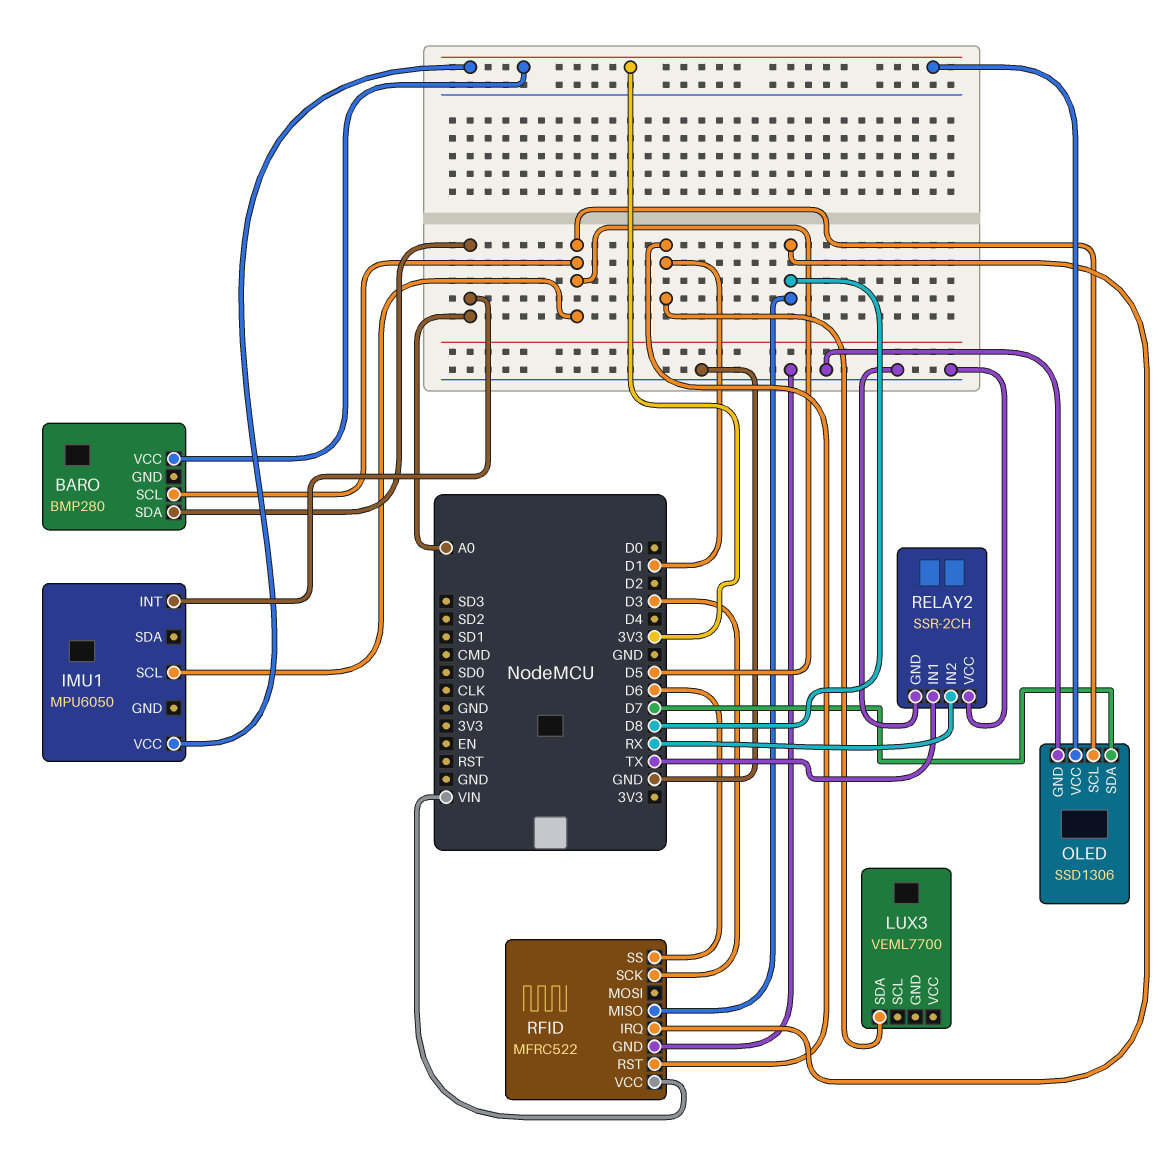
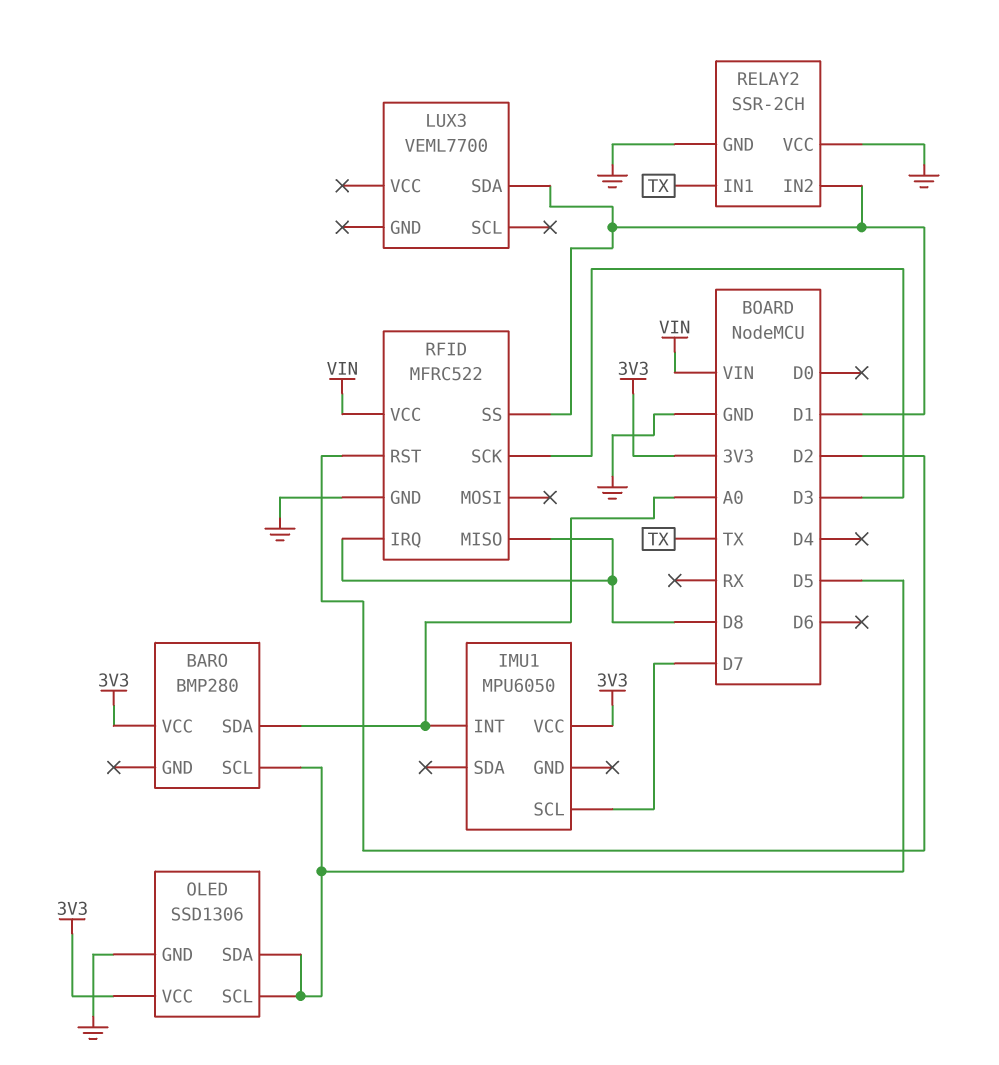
IMU1 pin SCL: D5 -> D7
OLED pin SDA: D7 -> D5
RELAY2 pin IN2: RX -> D1
RFID pin RST: D1 -> D2
RFID pin SS: D6 -> D1

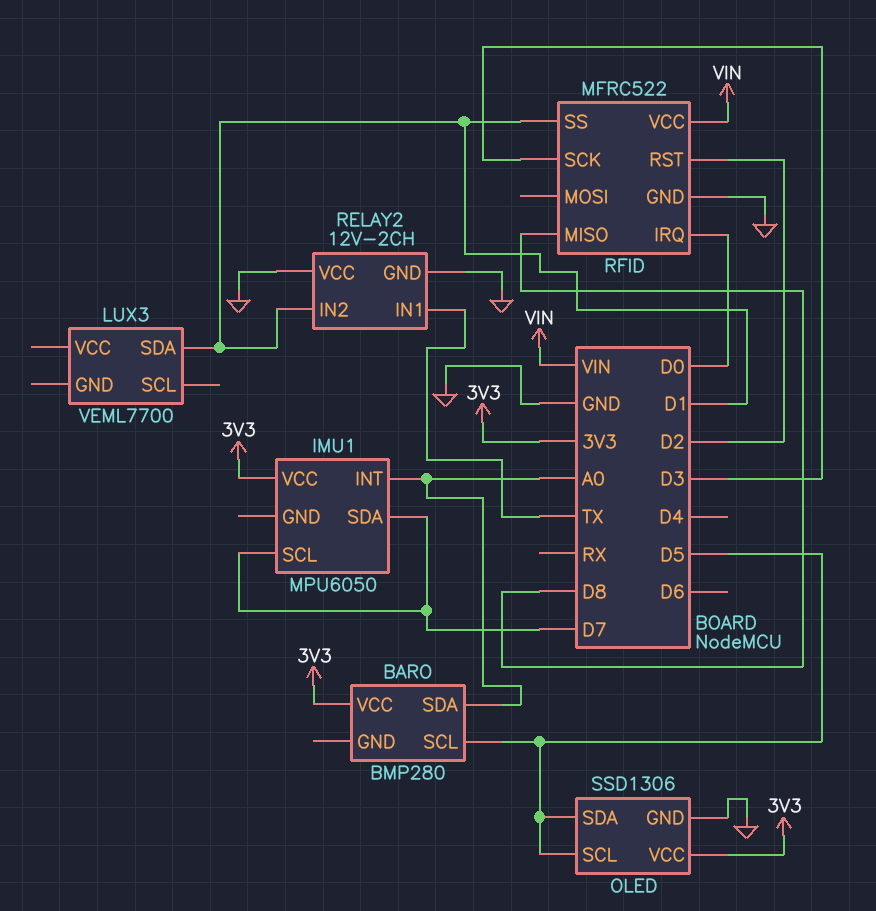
IMU1 pin SDA: none -> D7
RELAY2: SSR-2CH -> 12V-2CH
RFID pin IRQ: D8 -> D0

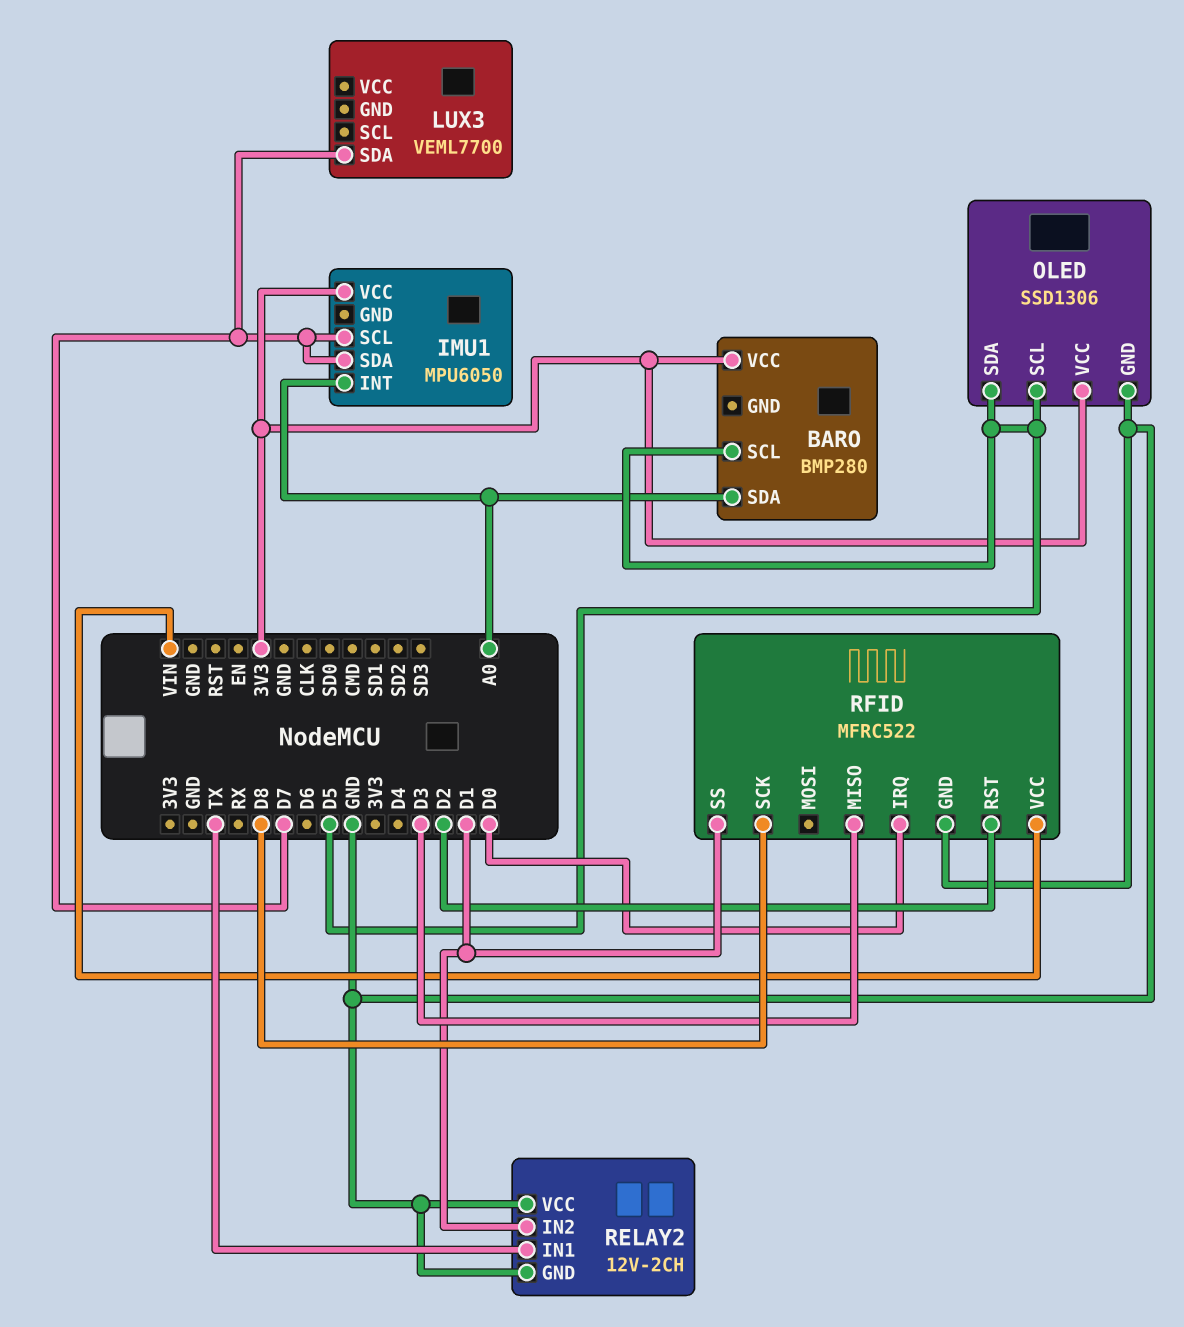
LUX3 pin SDA: D1 -> D7
RFID pin MISO: D8 -> D3
RFID pin SCK: D3 -> D8

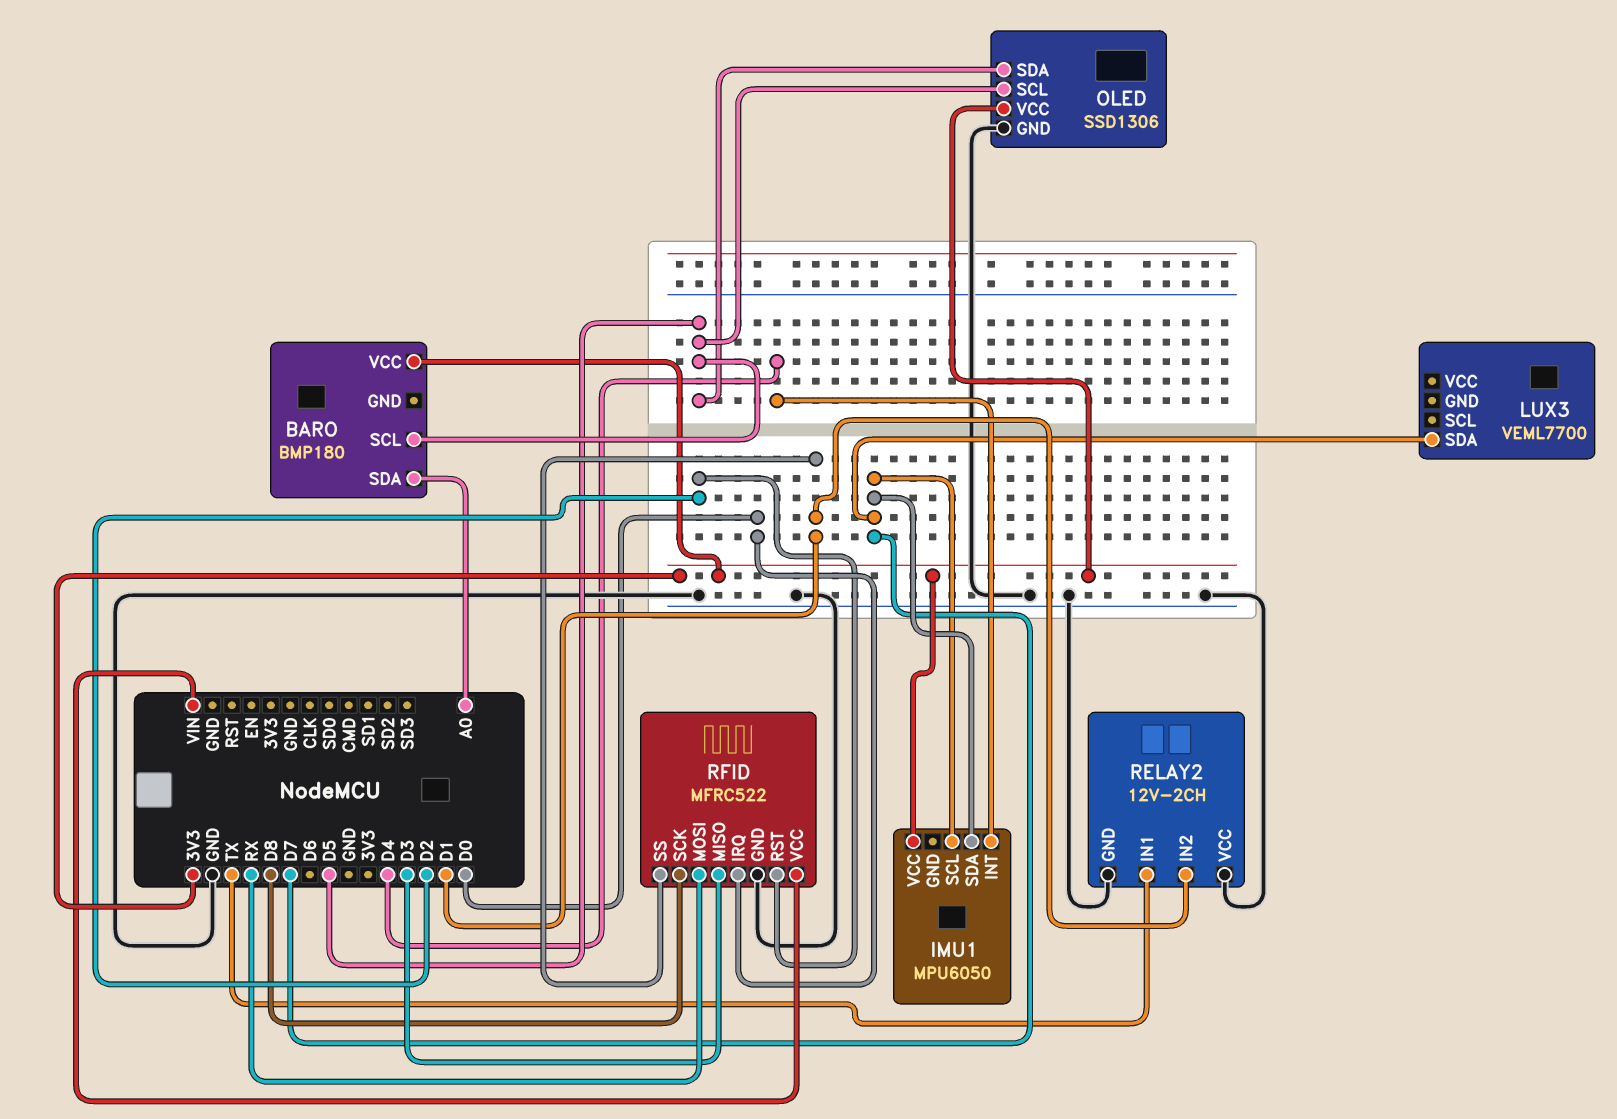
BARO: BMP280 -> BMP180
IMU1 pin INT: A0 -> D4
RFID pin MOSI: none -> RX

